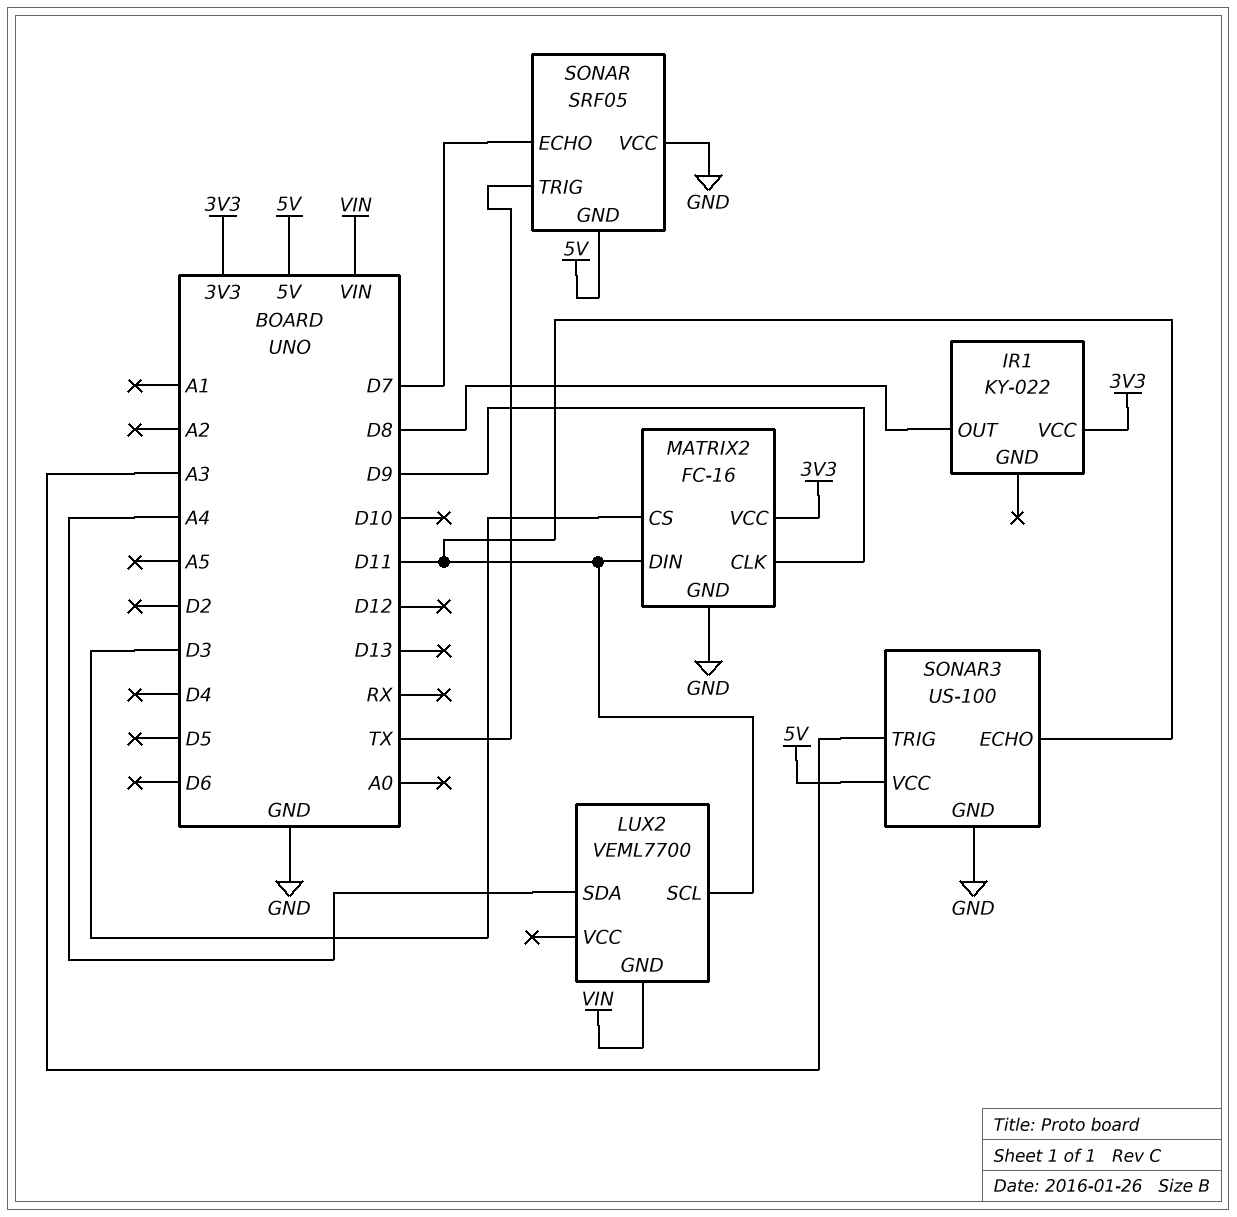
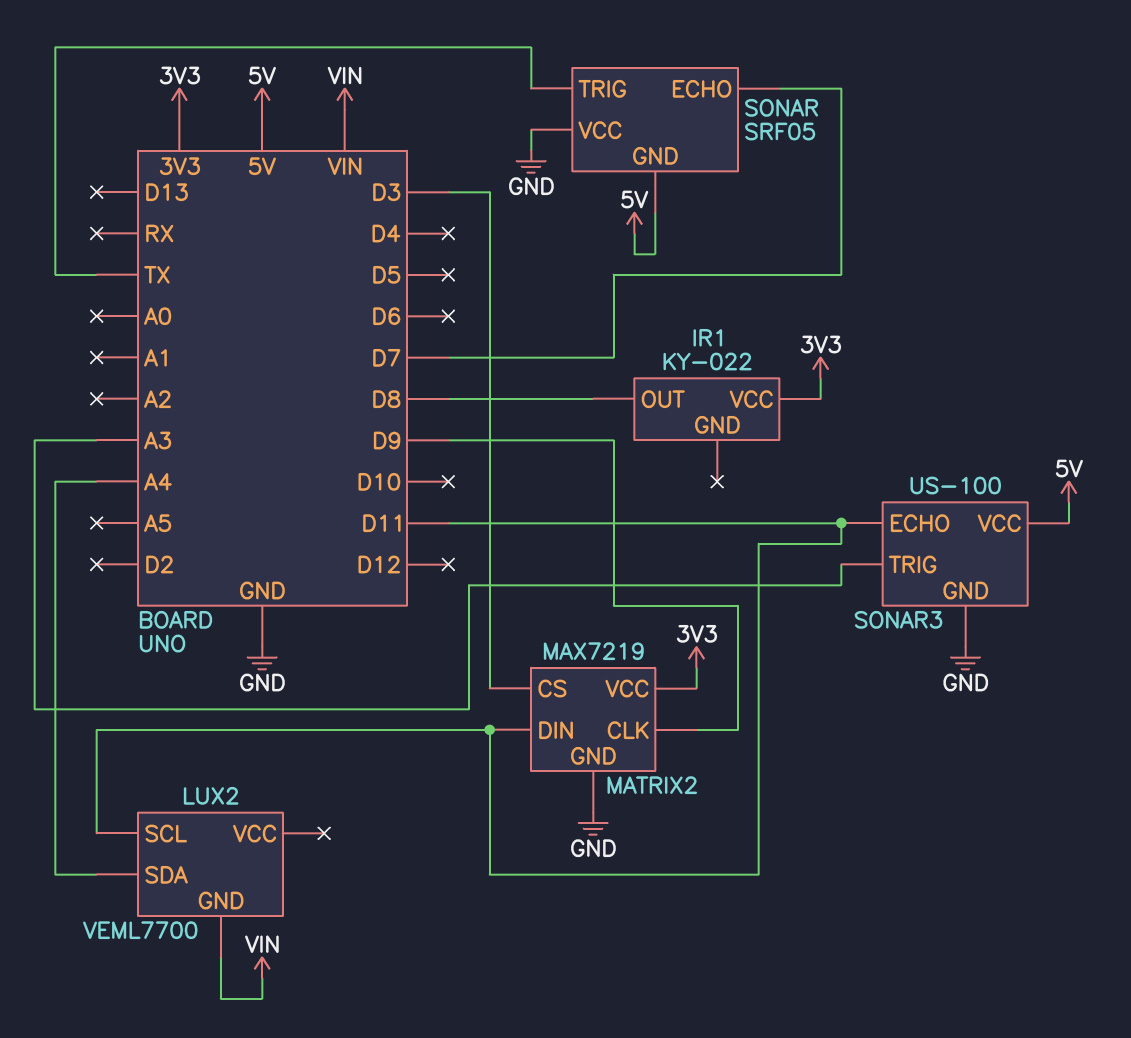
MATRIX2: FC-16 -> MAX7219

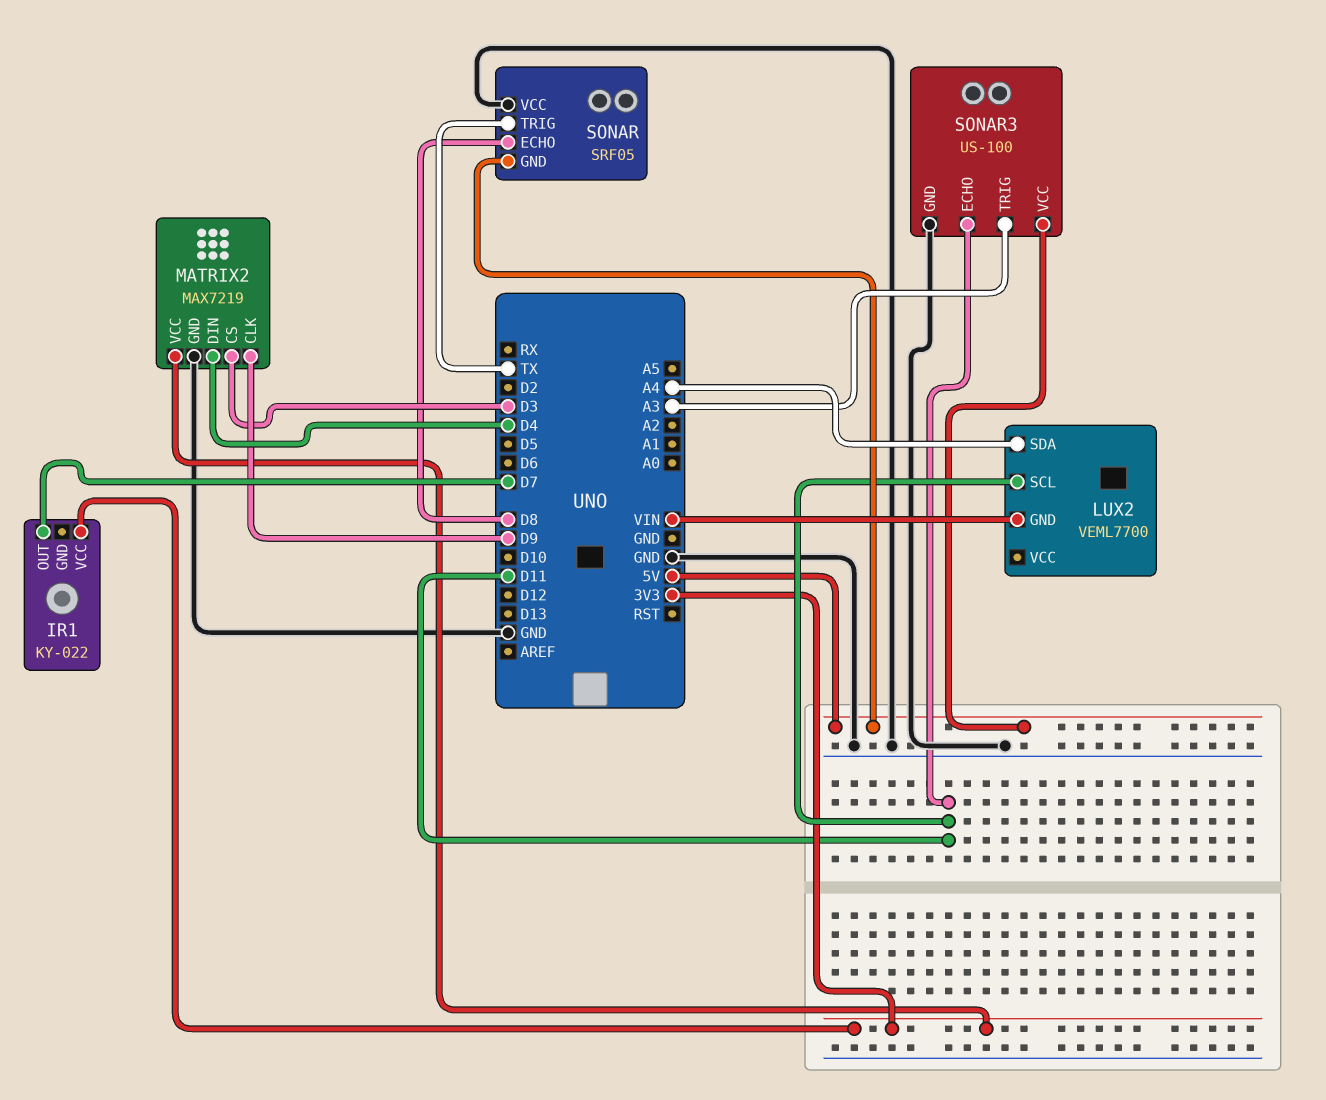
IR1 pin OUT: D8 -> D7
MATRIX2 pin DIN: D11 -> D4
SONAR pin ECHO: D7 -> D8

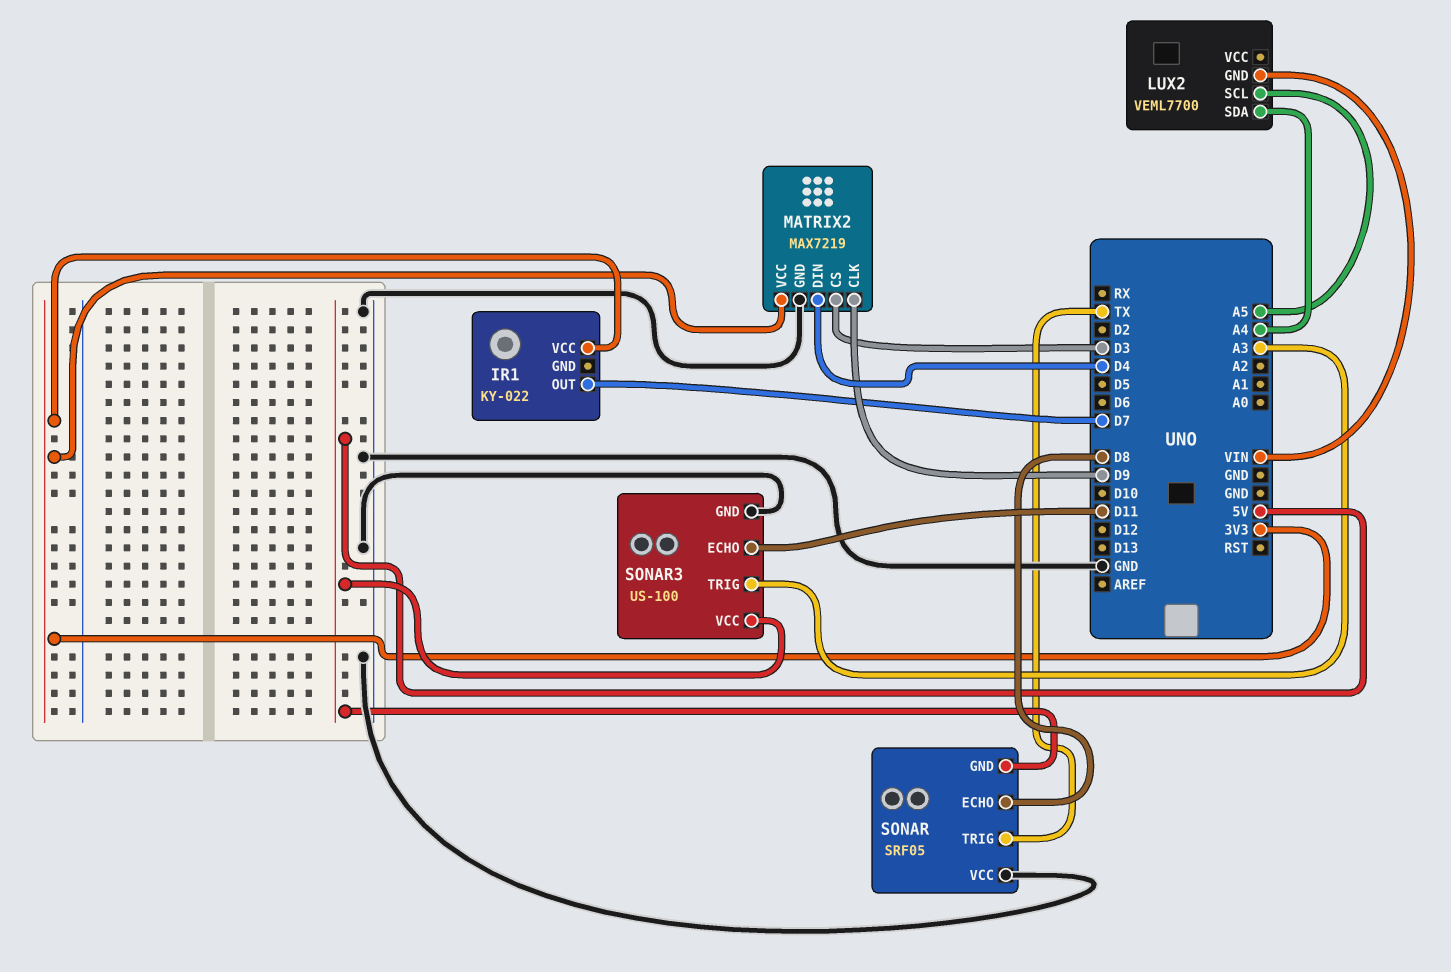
LUX2 pin SCL: D11 -> A5

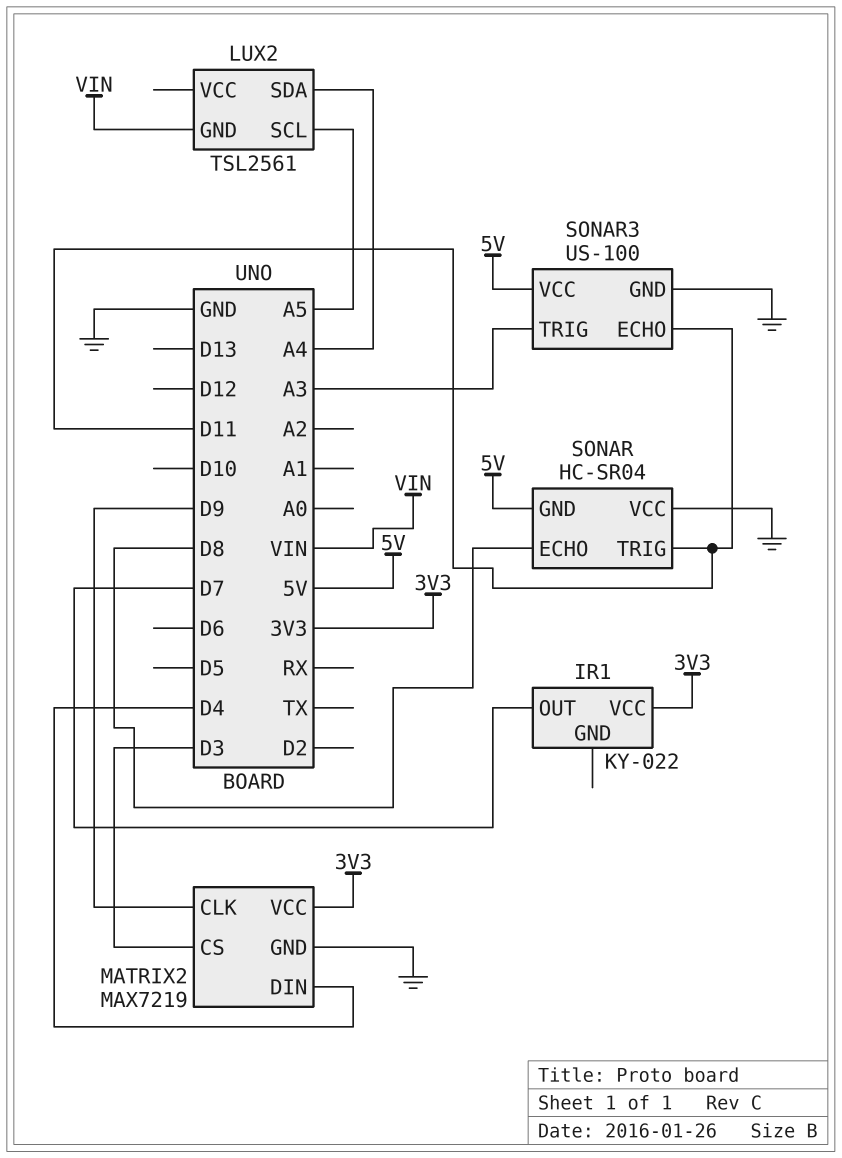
LUX2: VEML7700 -> TSL2561
SONAR: SRF05 -> HC-SR04
SONAR pin TRIG: TX -> D11

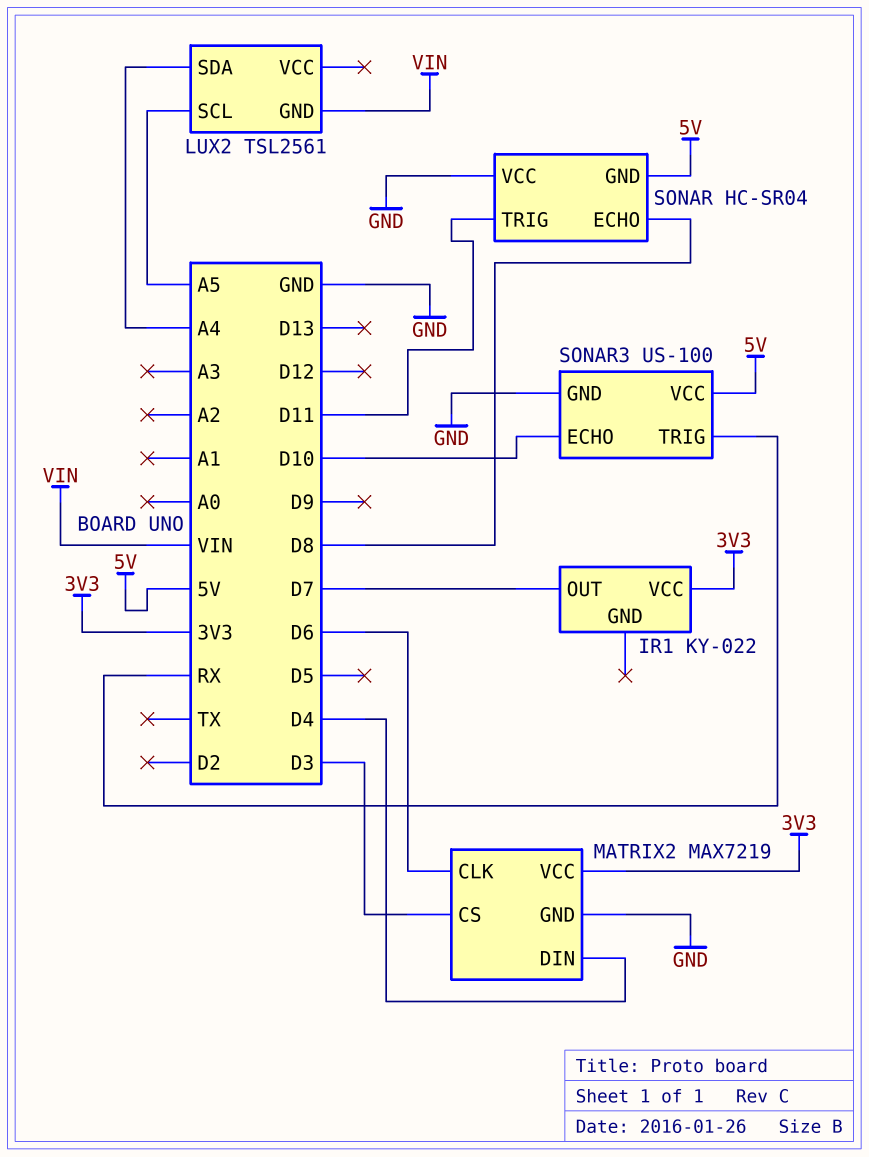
MATRIX2 pin CLK: D9 -> D6
SONAR3 pin ECHO: D11 -> D10
SONAR3 pin TRIG: A3 -> RX

